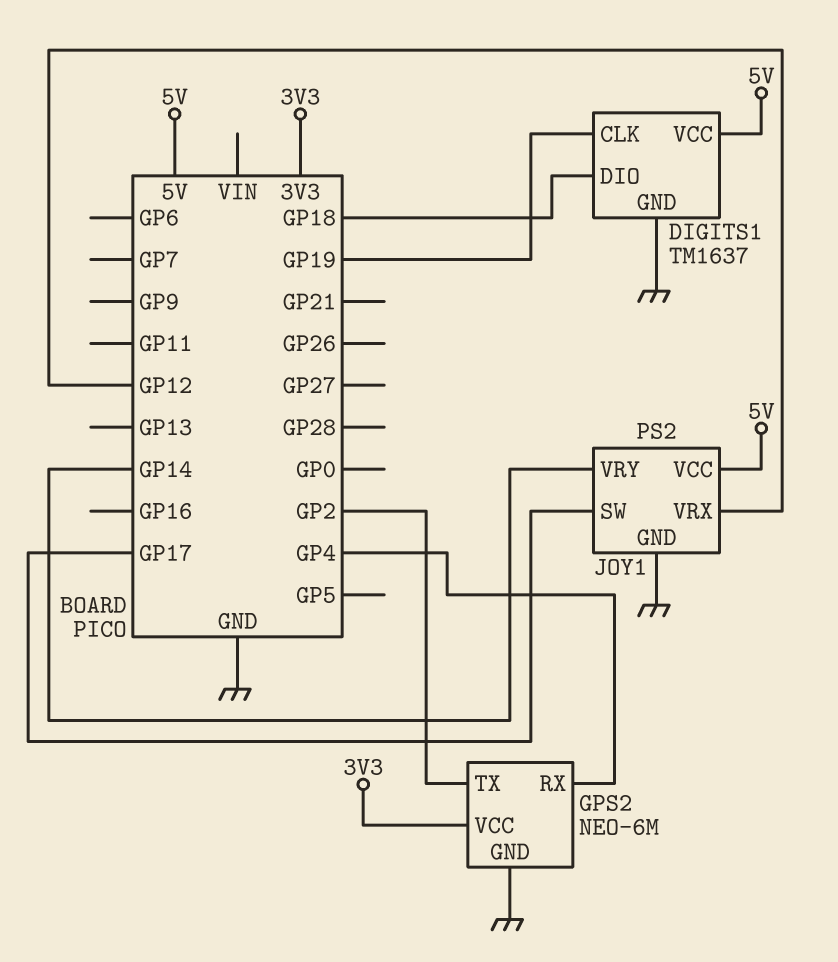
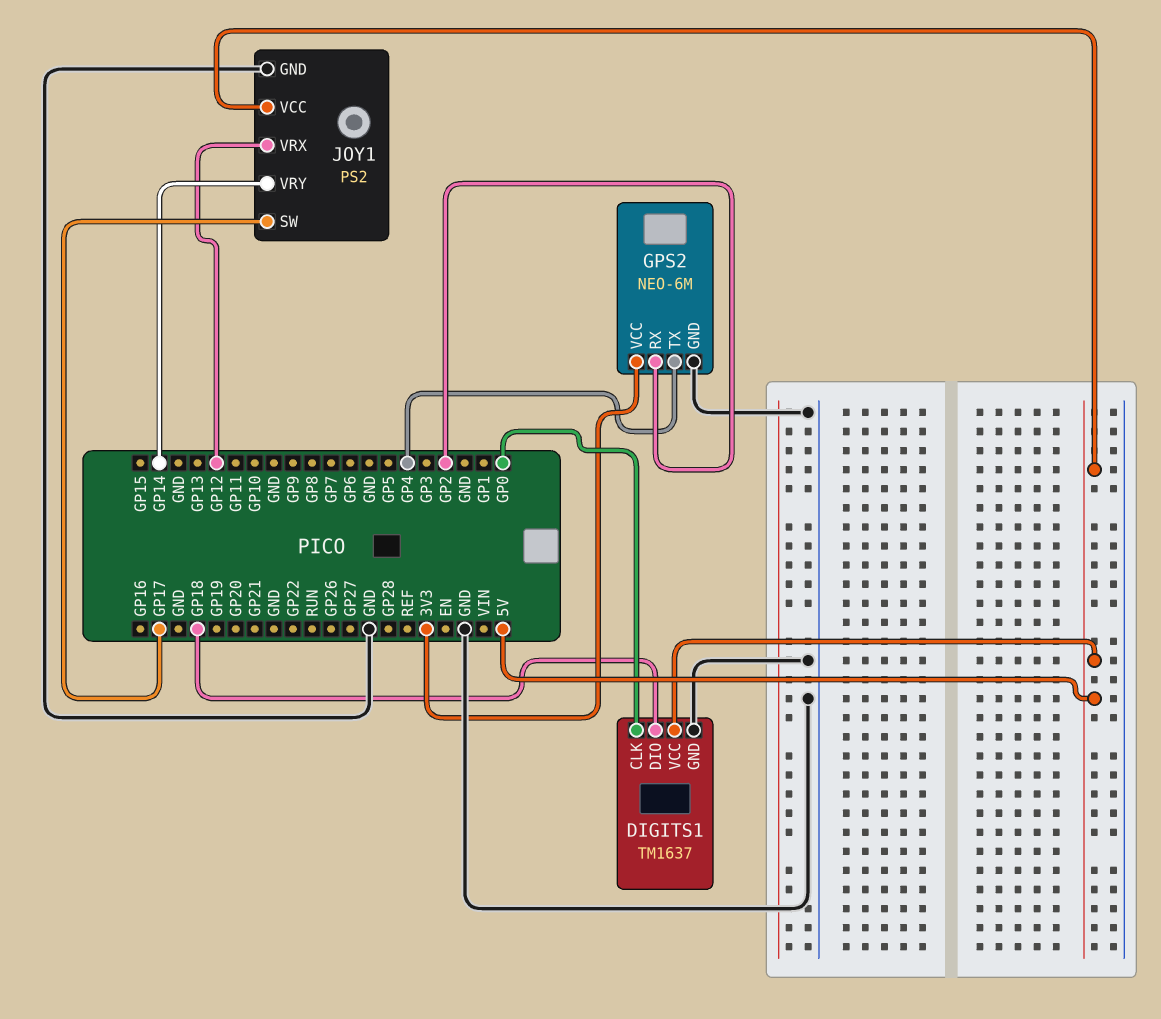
DIGITS1 pin CLK: GP19 -> GP0
GPS2 pin RX: GP4 -> GP2
GPS2 pin TX: GP2 -> GP4

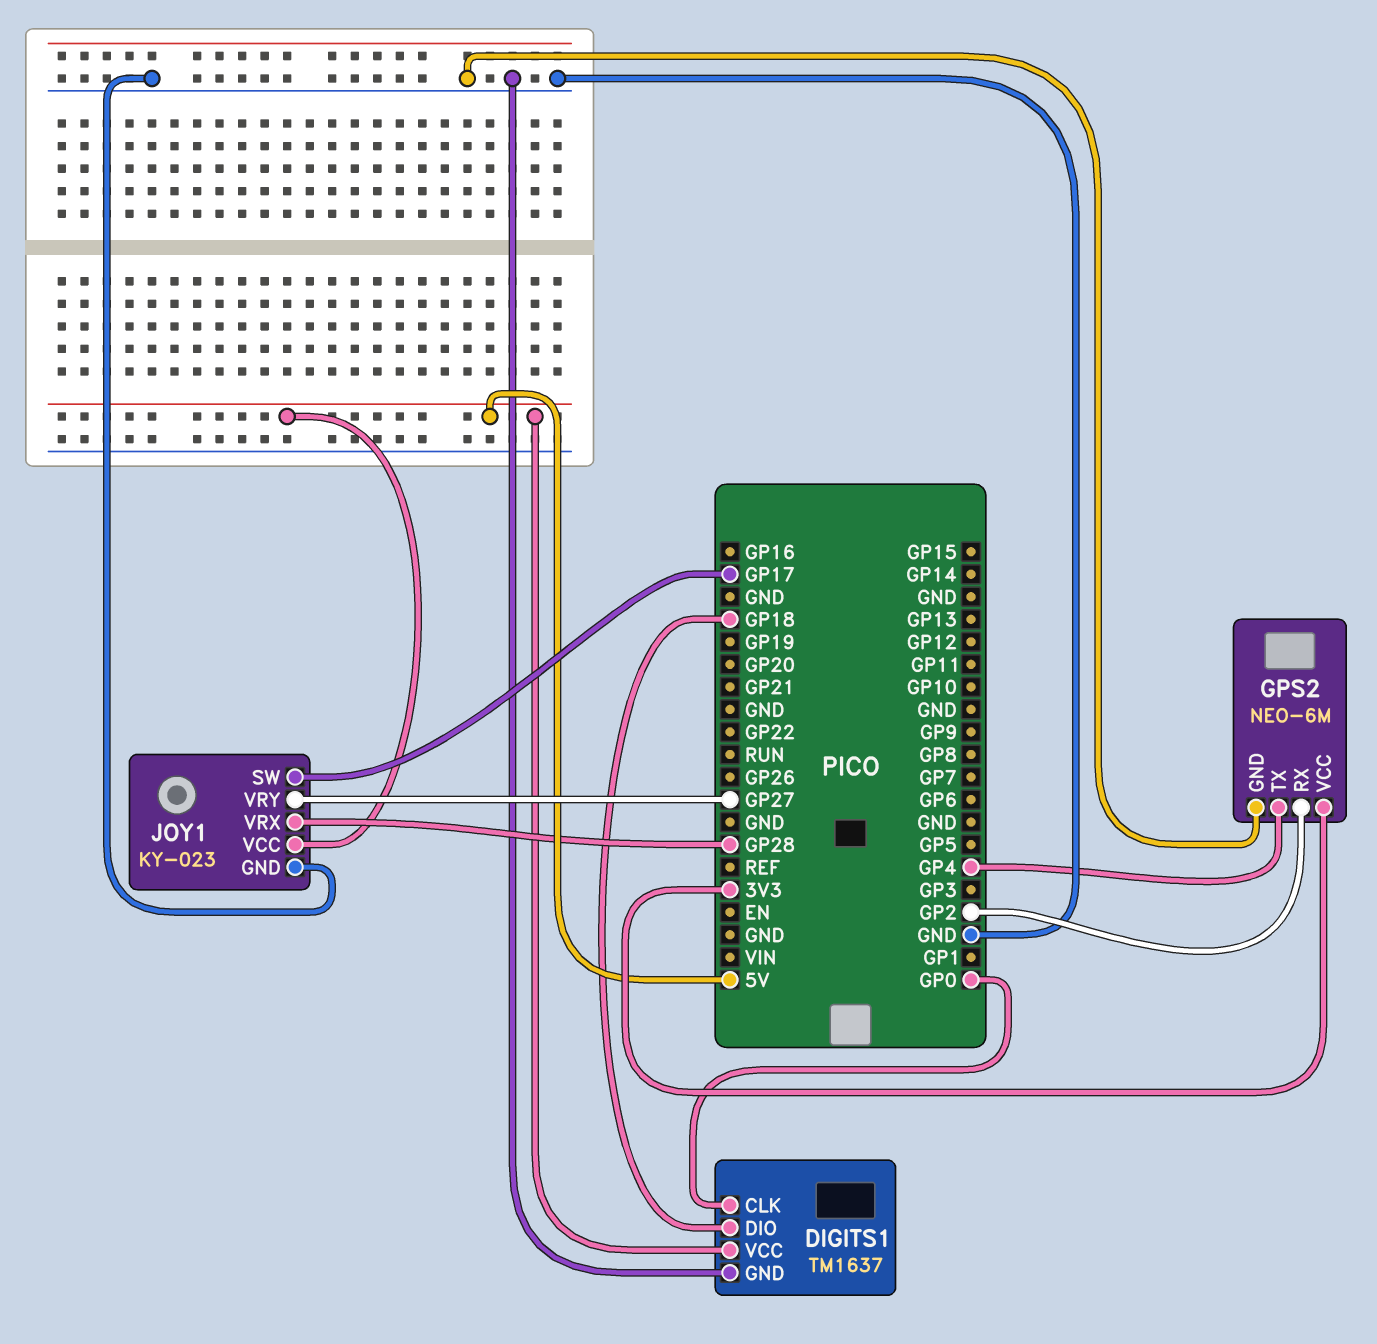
JOY1: PS2 -> KY-023
JOY1 pin VRX: GP12 -> GP28
JOY1 pin VRY: GP14 -> GP27

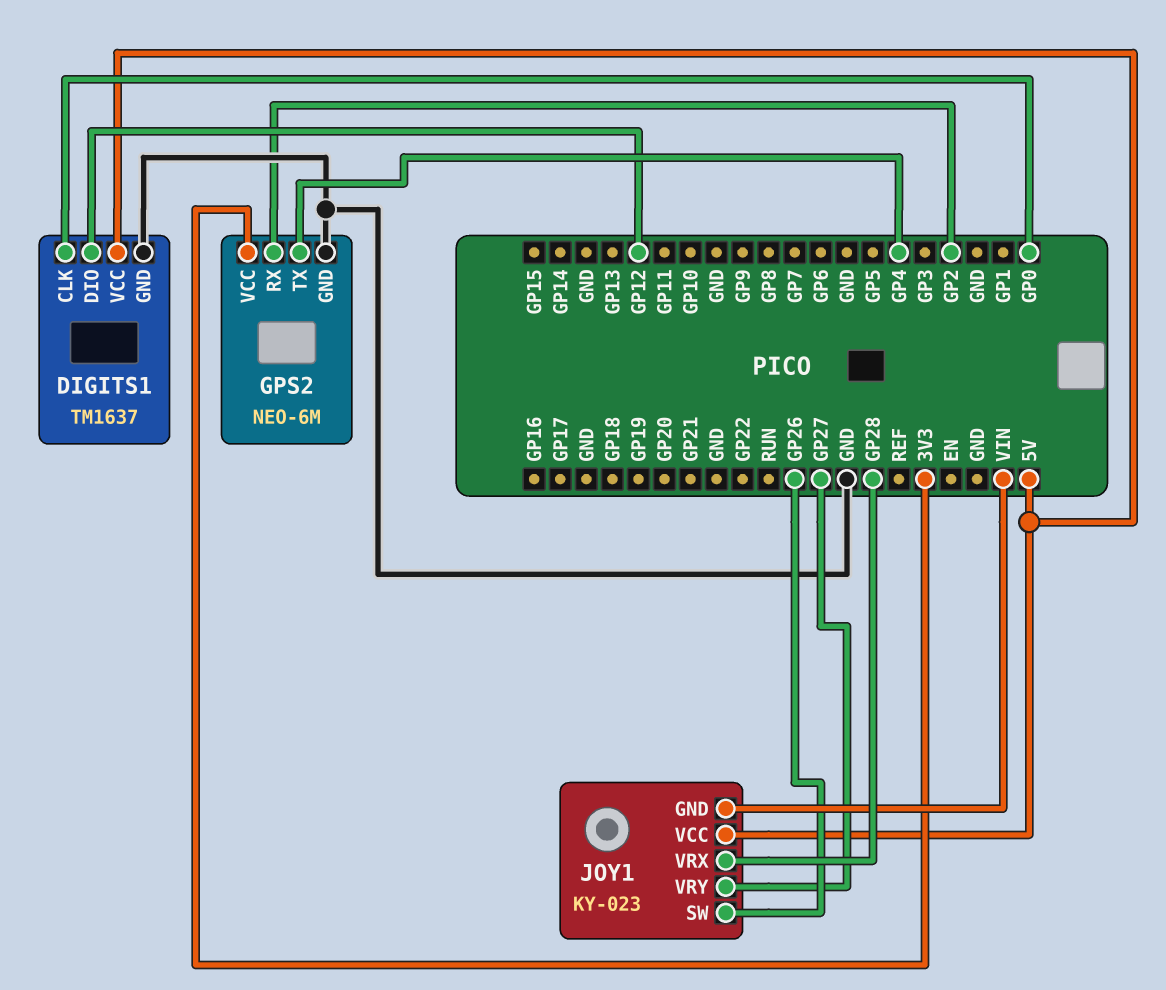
DIGITS1 pin DIO: GP18 -> GP12
JOY1 pin GND: GND -> VIN
JOY1 pin SW: GP17 -> GP26

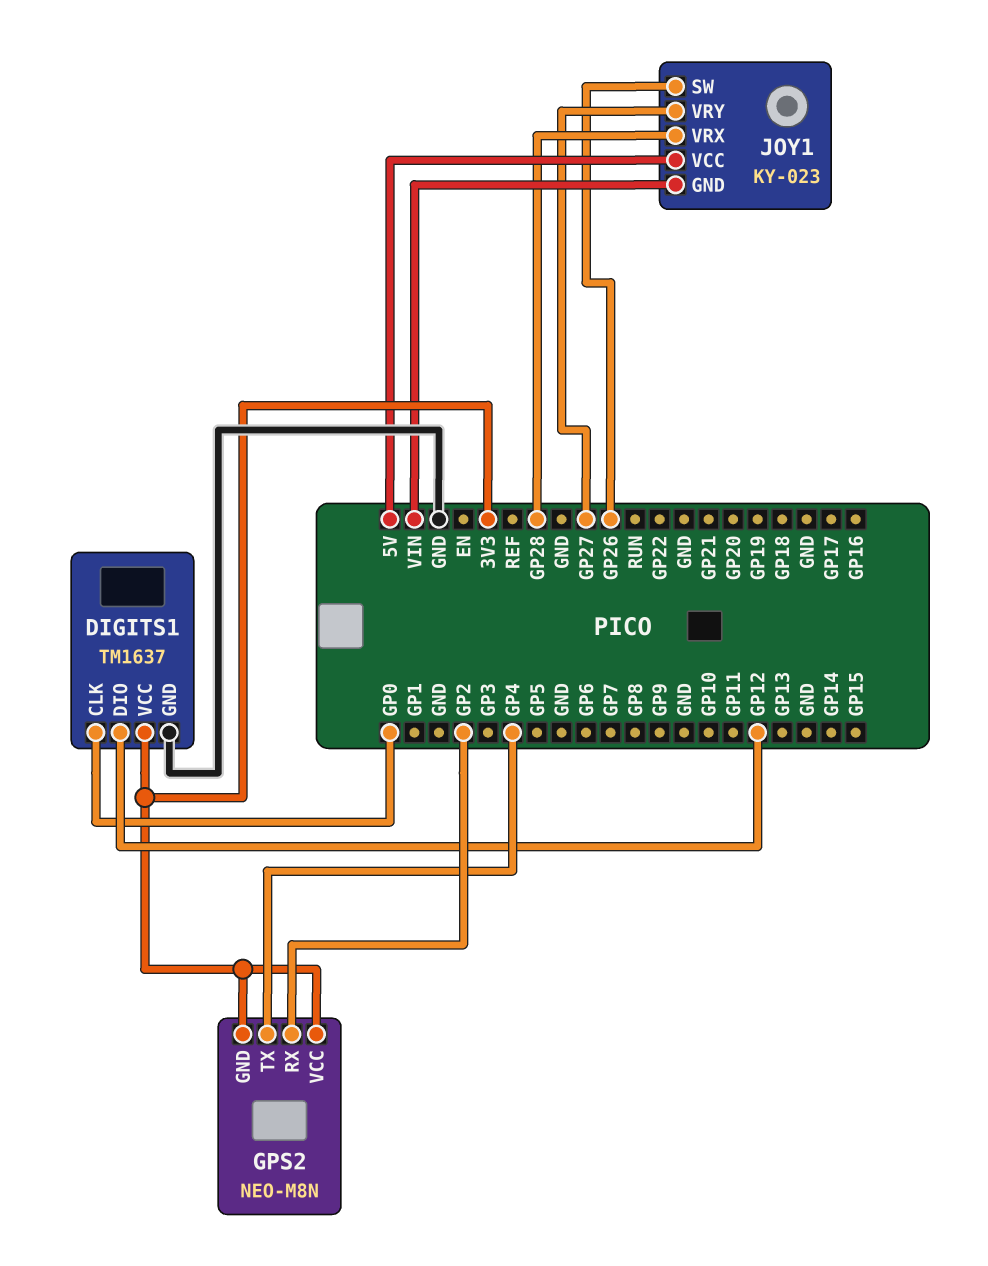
DIGITS1 pin VCC: 5V -> 3V3
GPS2: NEO-6M -> NEO-M8N
GPS2 pin GND: GND -> 3V3

